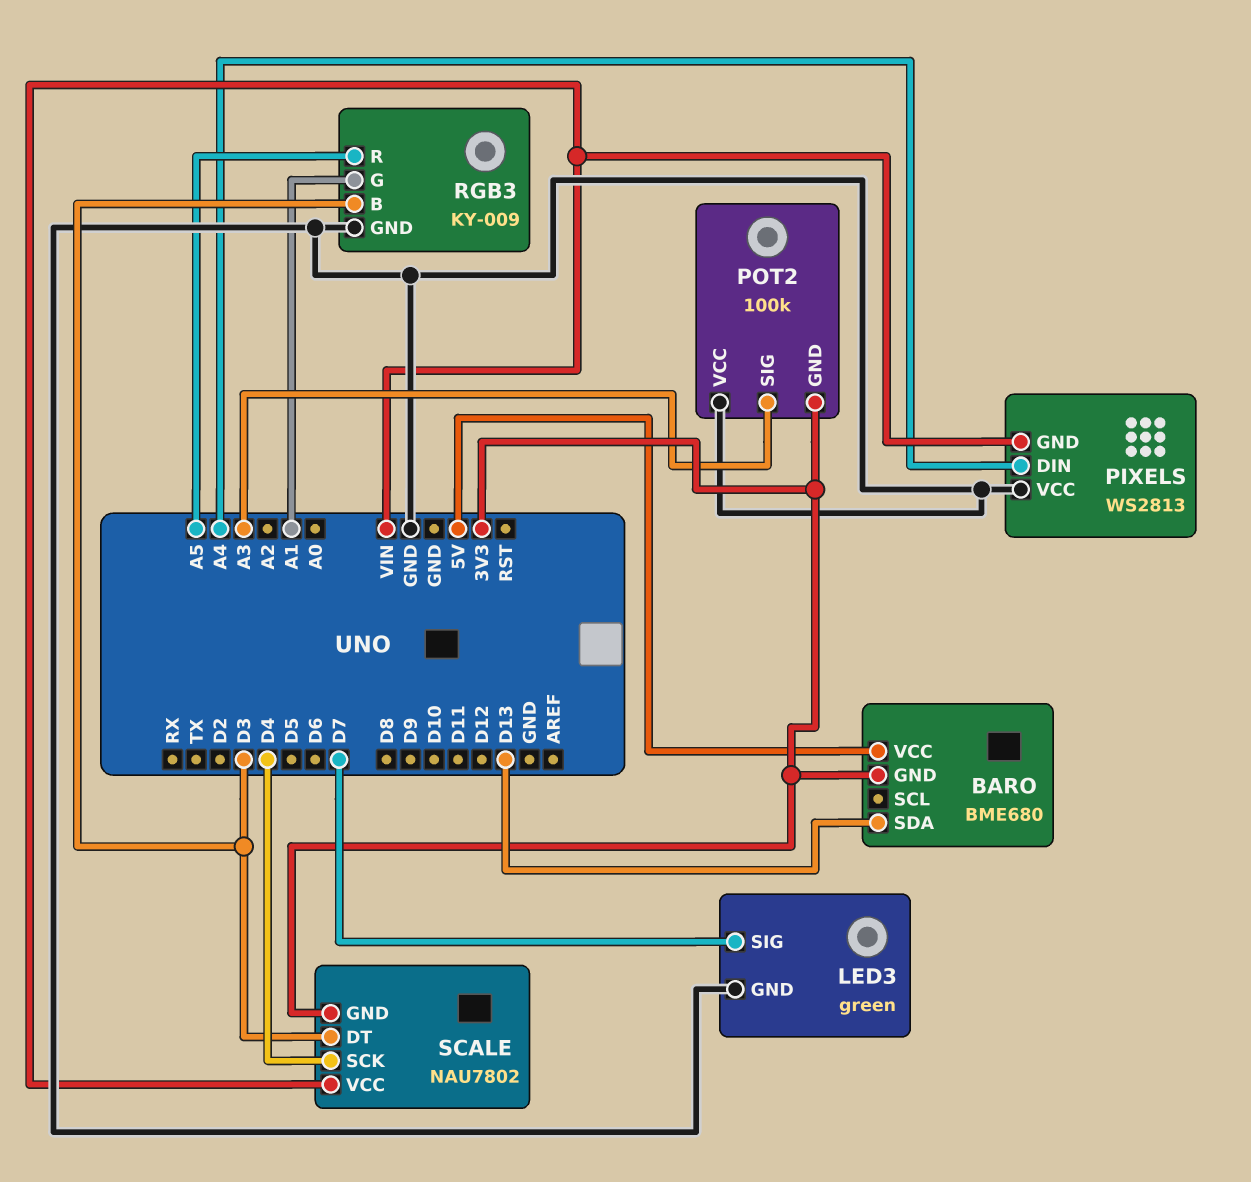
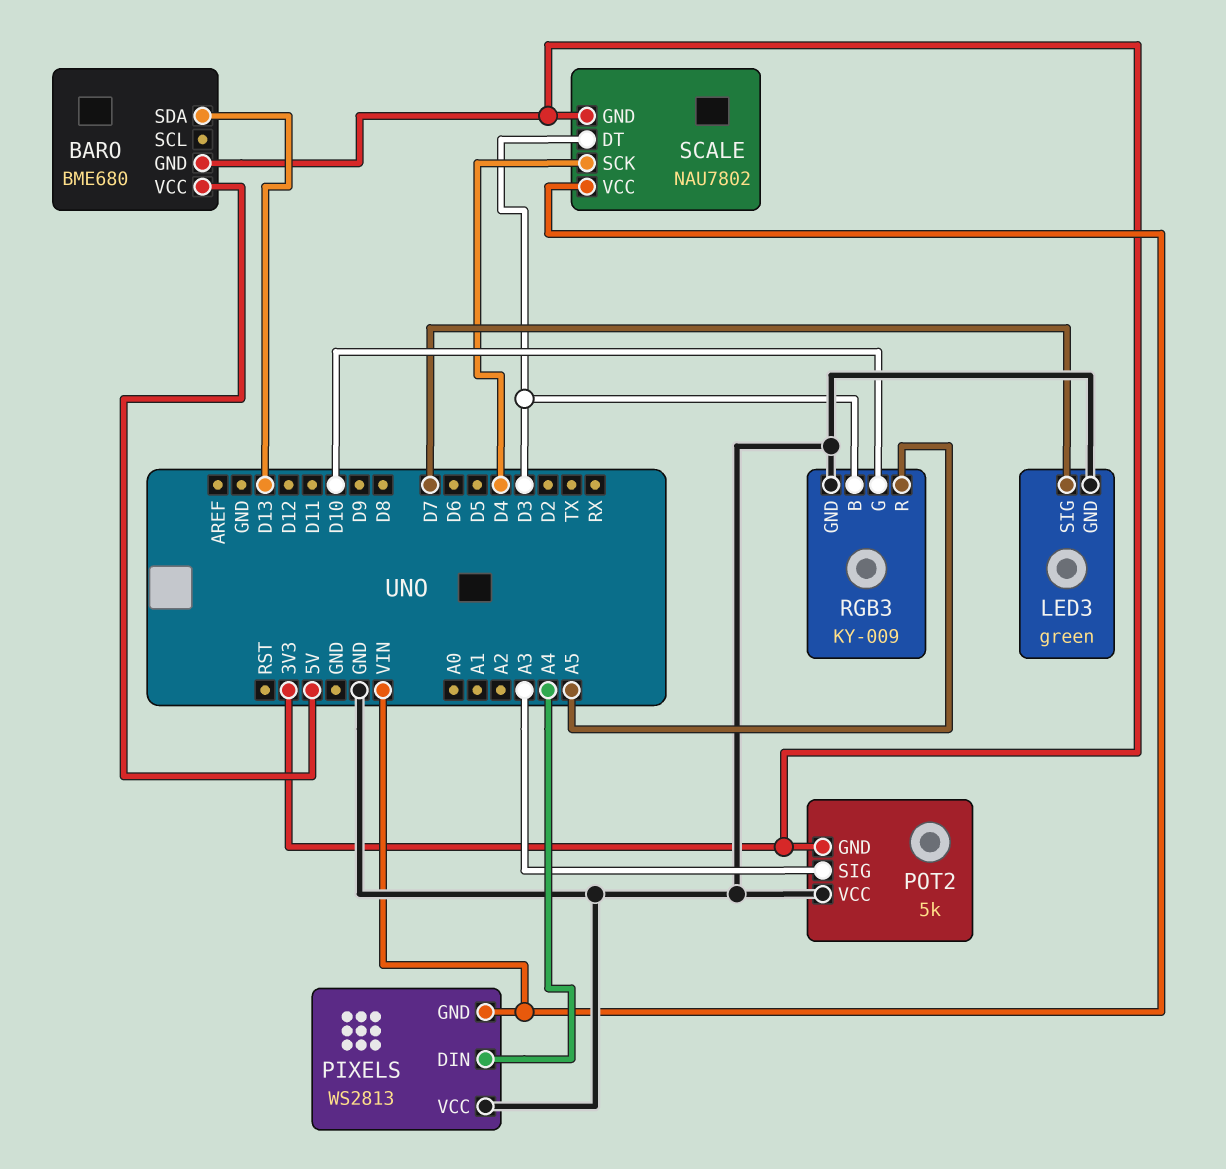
POT2: 100k -> 5k
RGB3 pin G: A1 -> D10

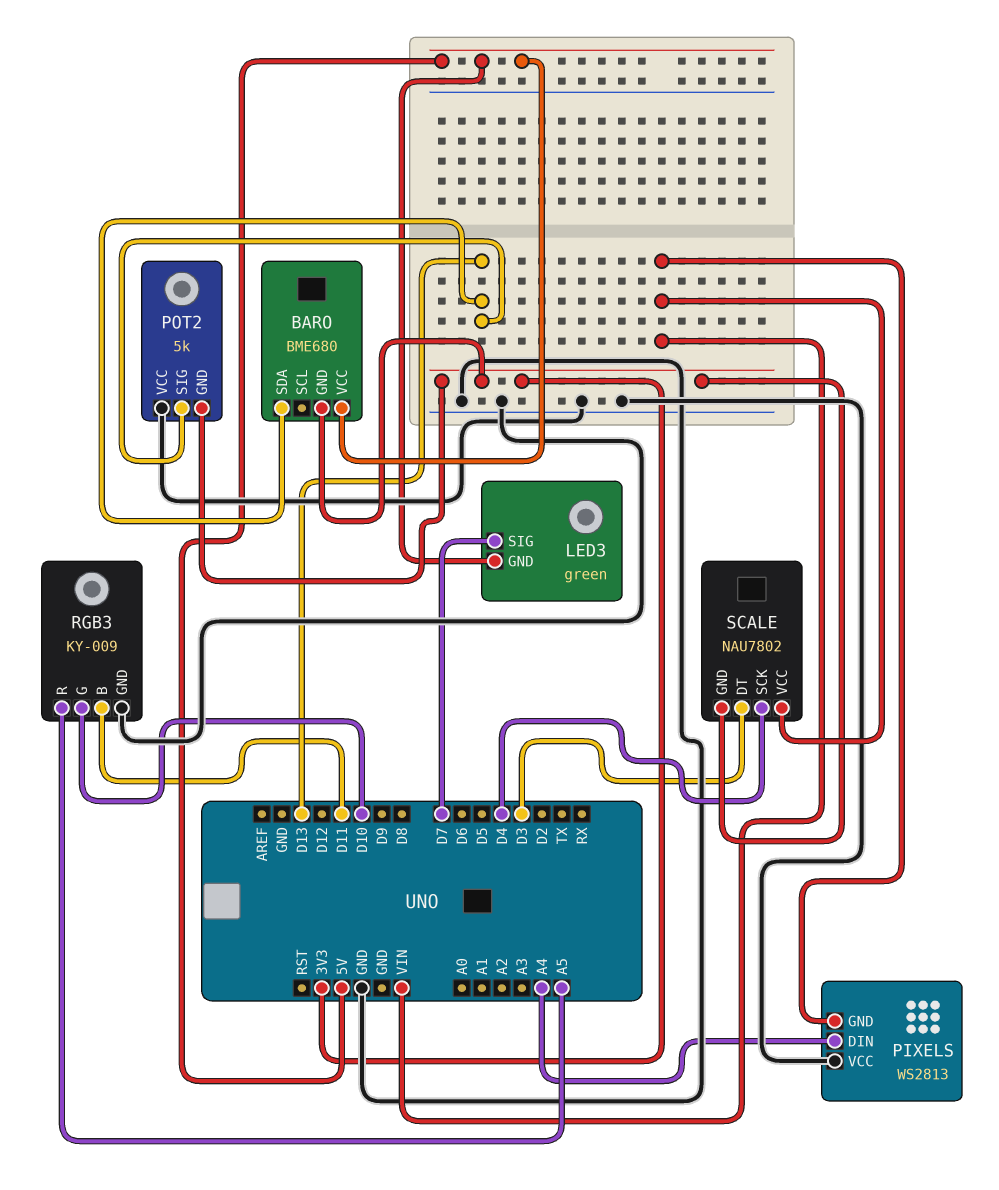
LED3 pin GND: GND -> 5V
POT2 pin SIG: A3 -> D13
RGB3 pin B: D3 -> D11

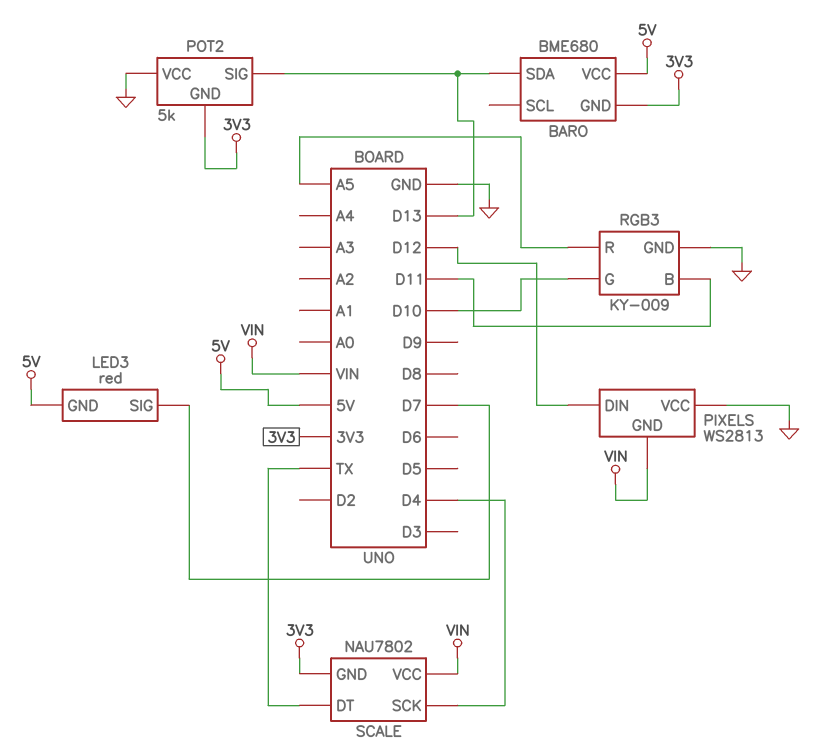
LED3: green -> red
PIXELS pin DIN: A4 -> D12
SCALE pin DT: D3 -> TX

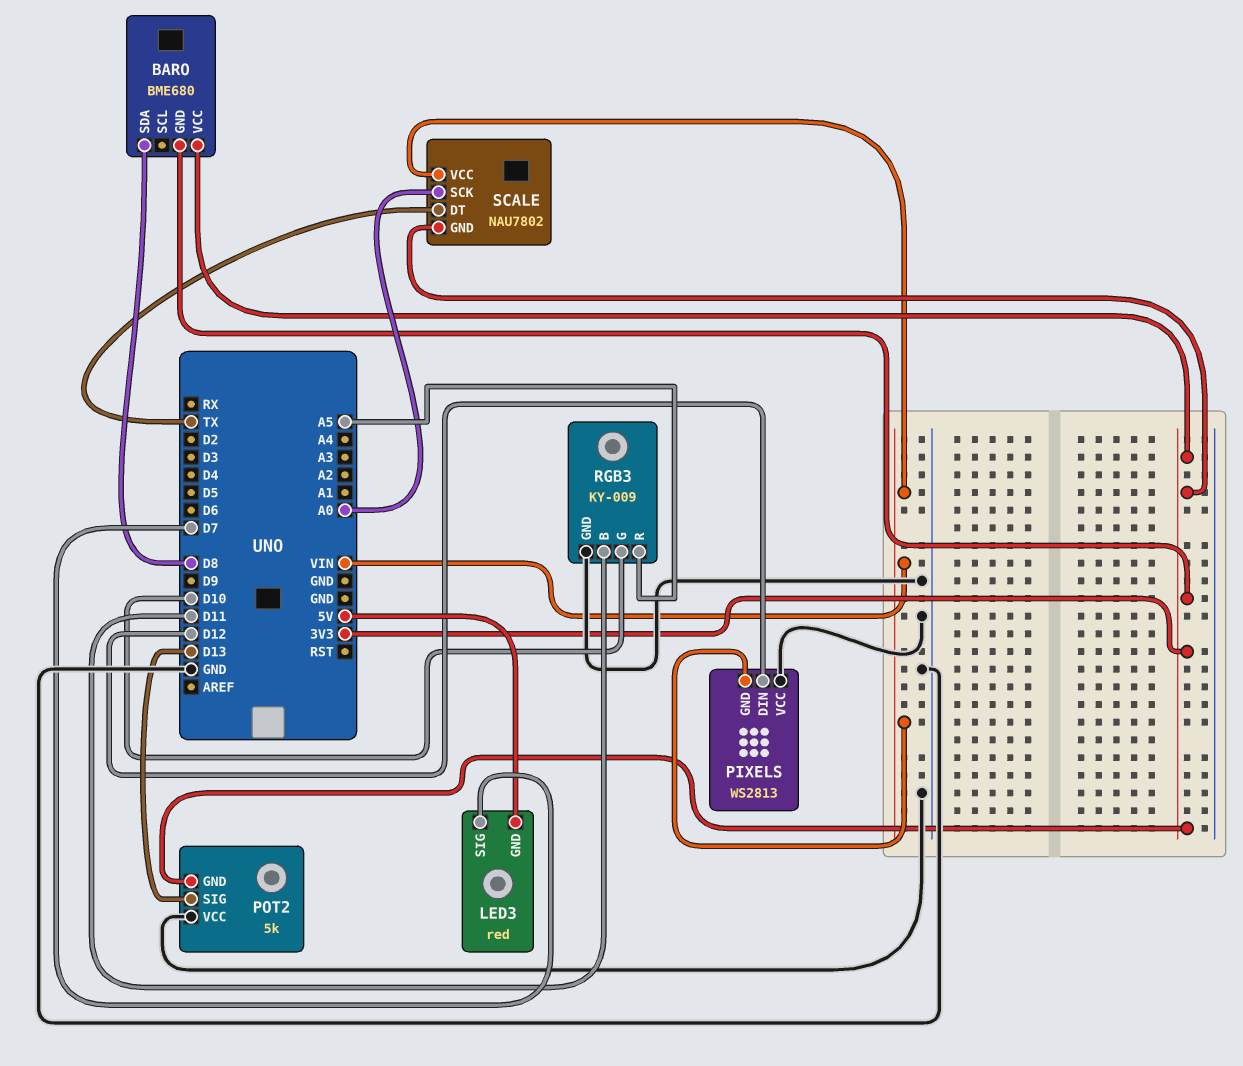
BARO pin SDA: D13 -> D8
BARO pin VCC: 5V -> 3V3
SCALE pin SCK: D4 -> A0

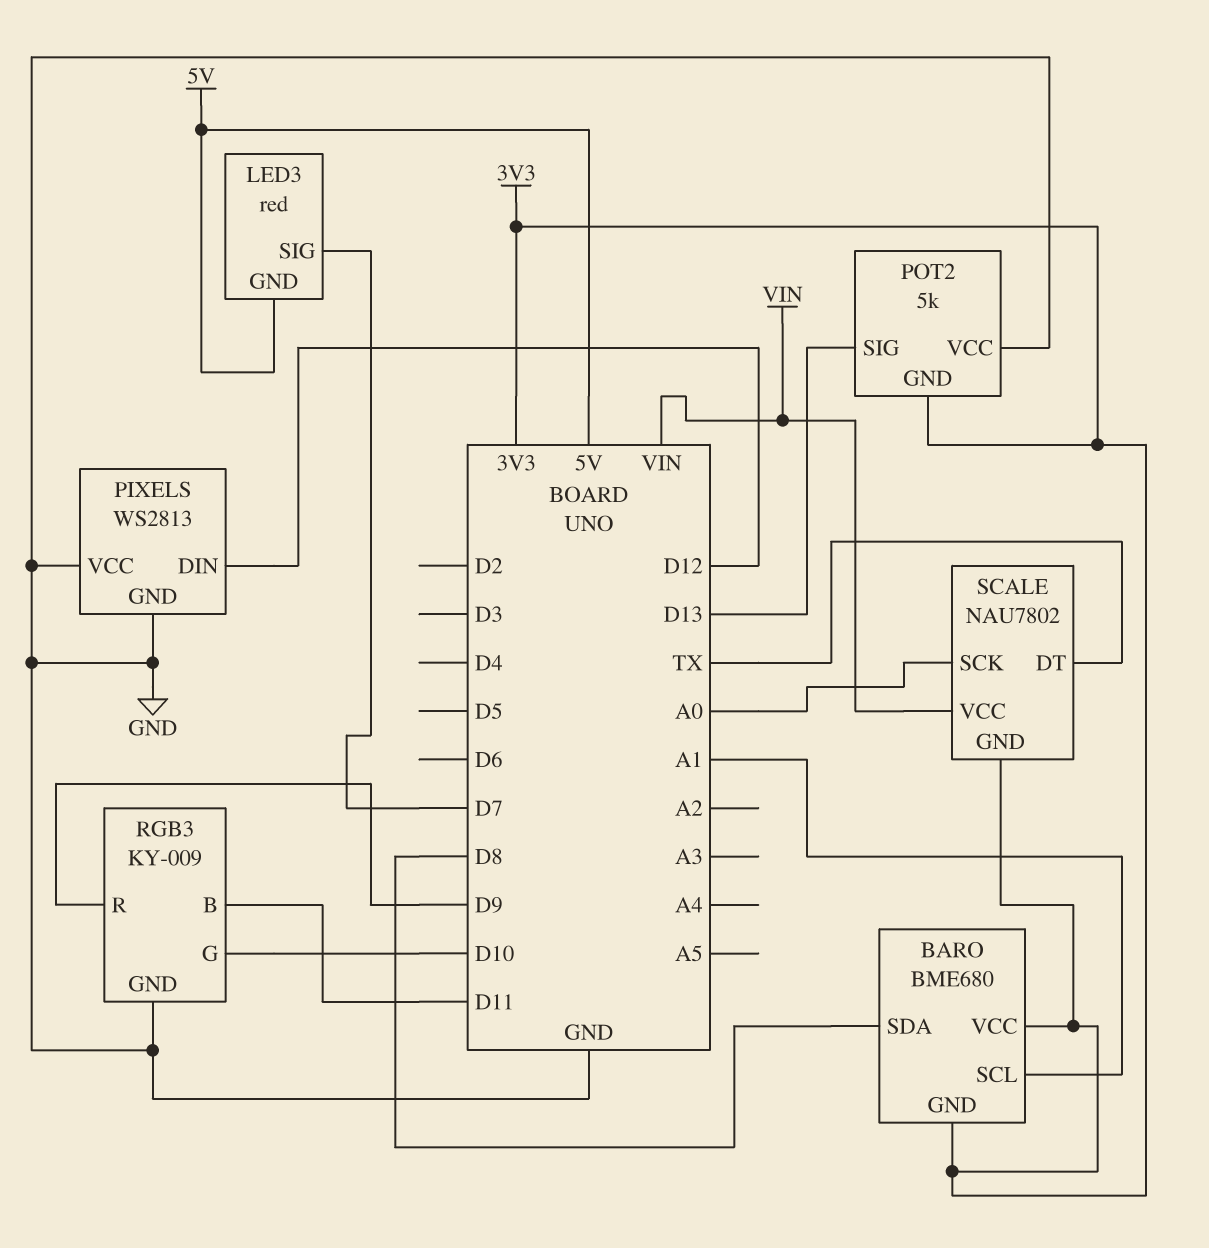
BARO pin SCL: none -> A1
PIXELS pin GND: VIN -> GND
RGB3 pin R: A5 -> D9

